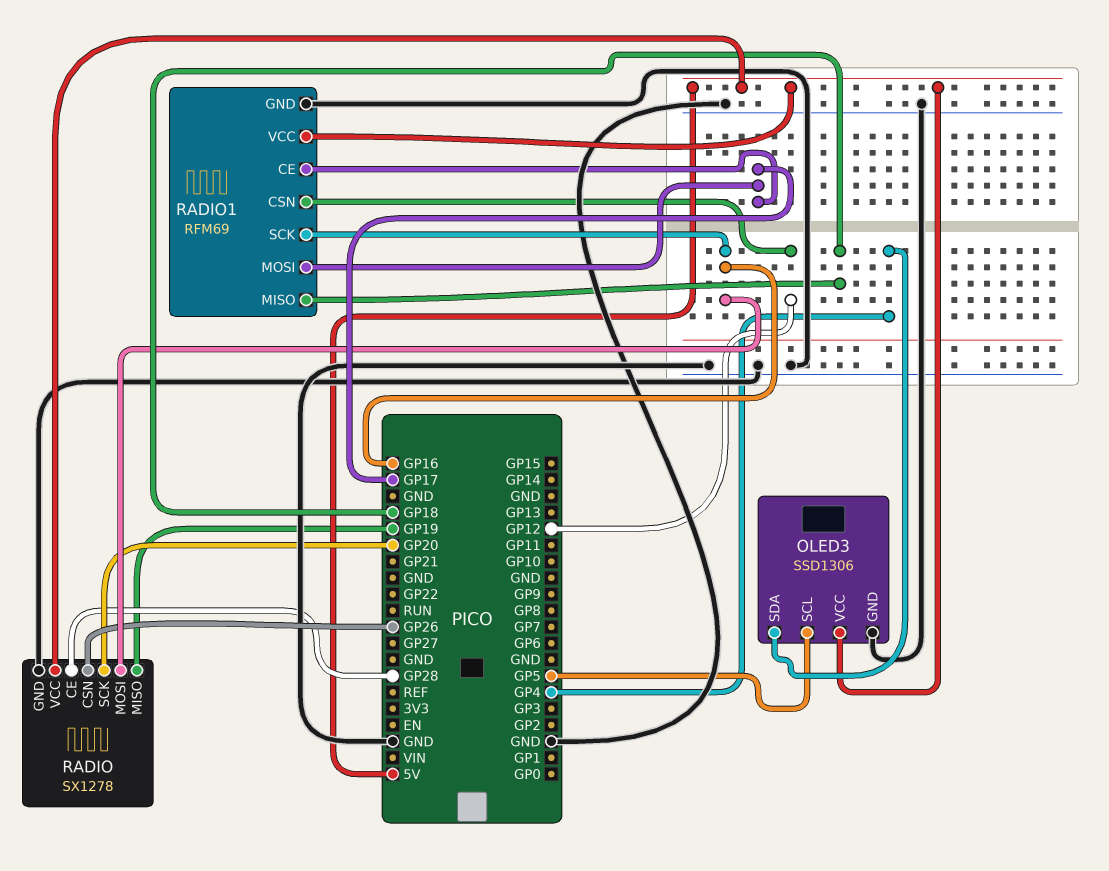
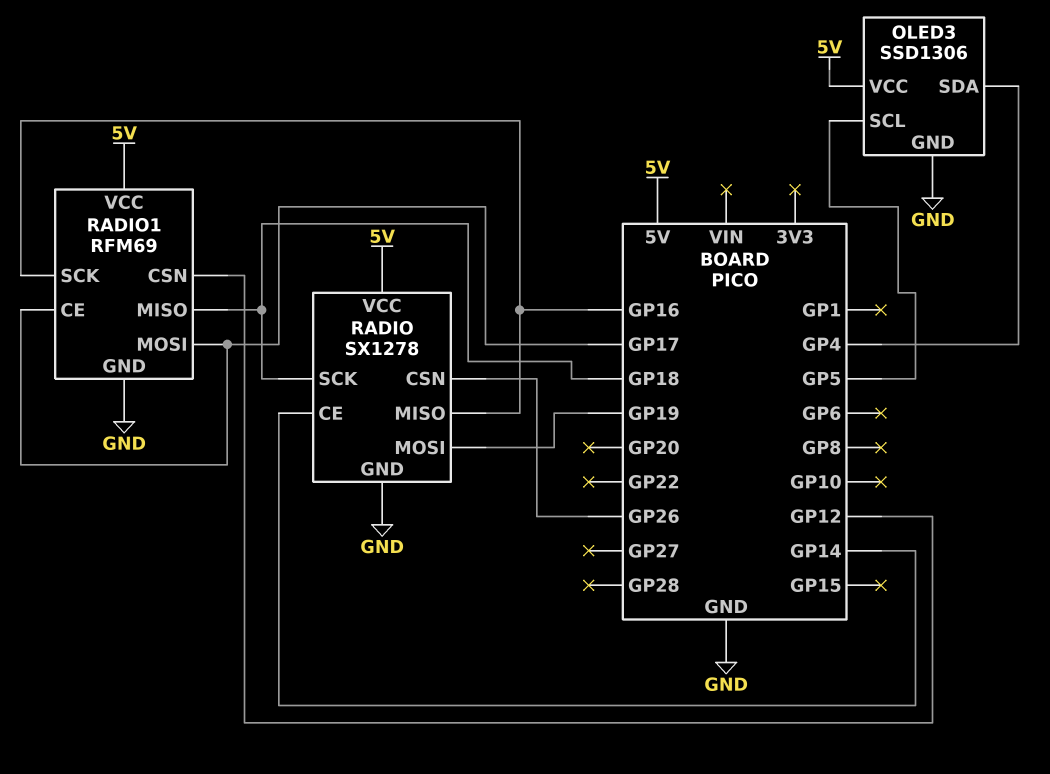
RADIO pin CE: GP28 -> GP14
RADIO pin MISO: GP19 -> GP16
RADIO pin MOSI: GP16 -> GP19
RADIO pin SCK: GP20 -> GP18

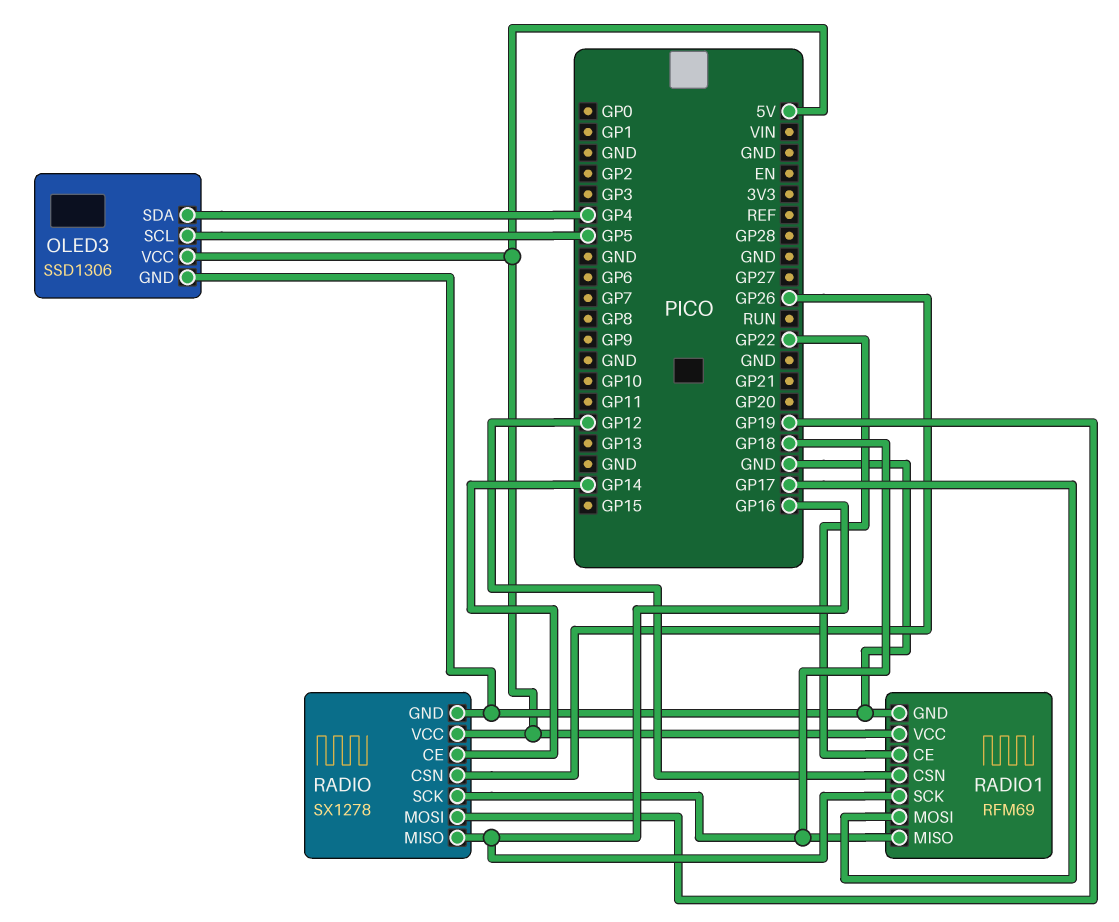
RADIO1 pin CE: GP17 -> GP22

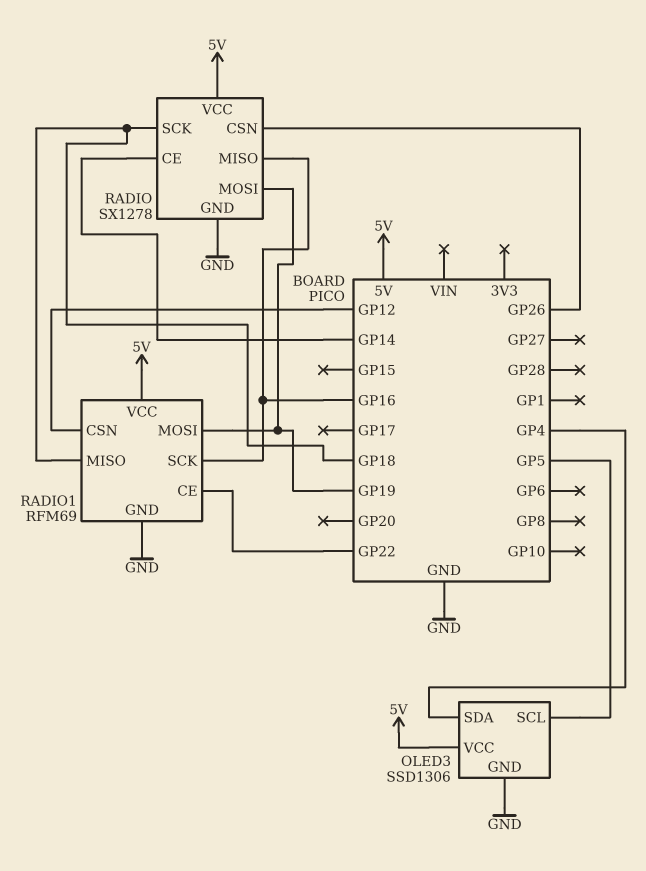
RADIO1 pin MOSI: GP17 -> GP19

